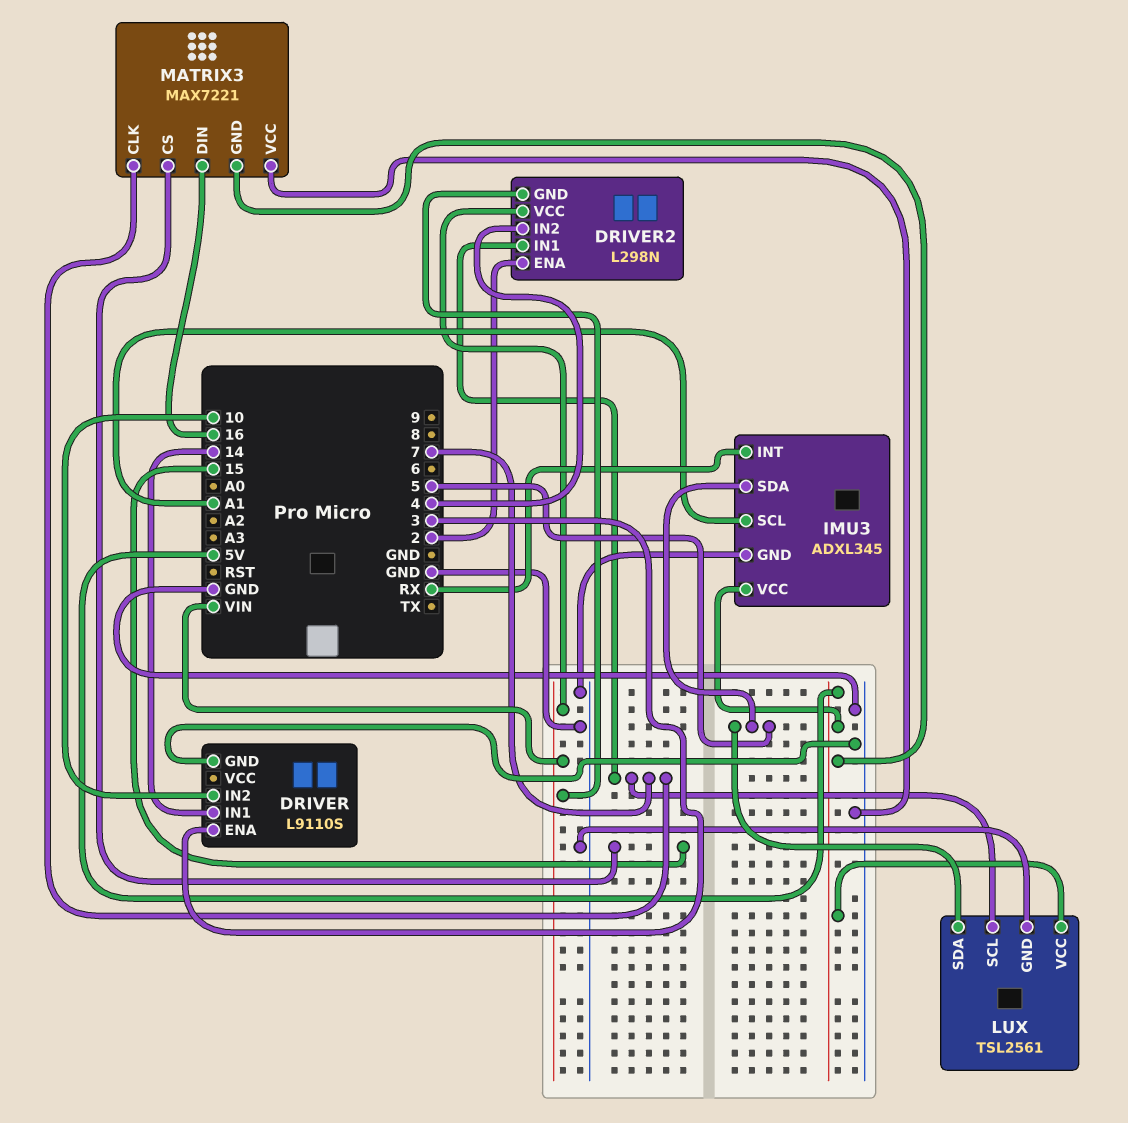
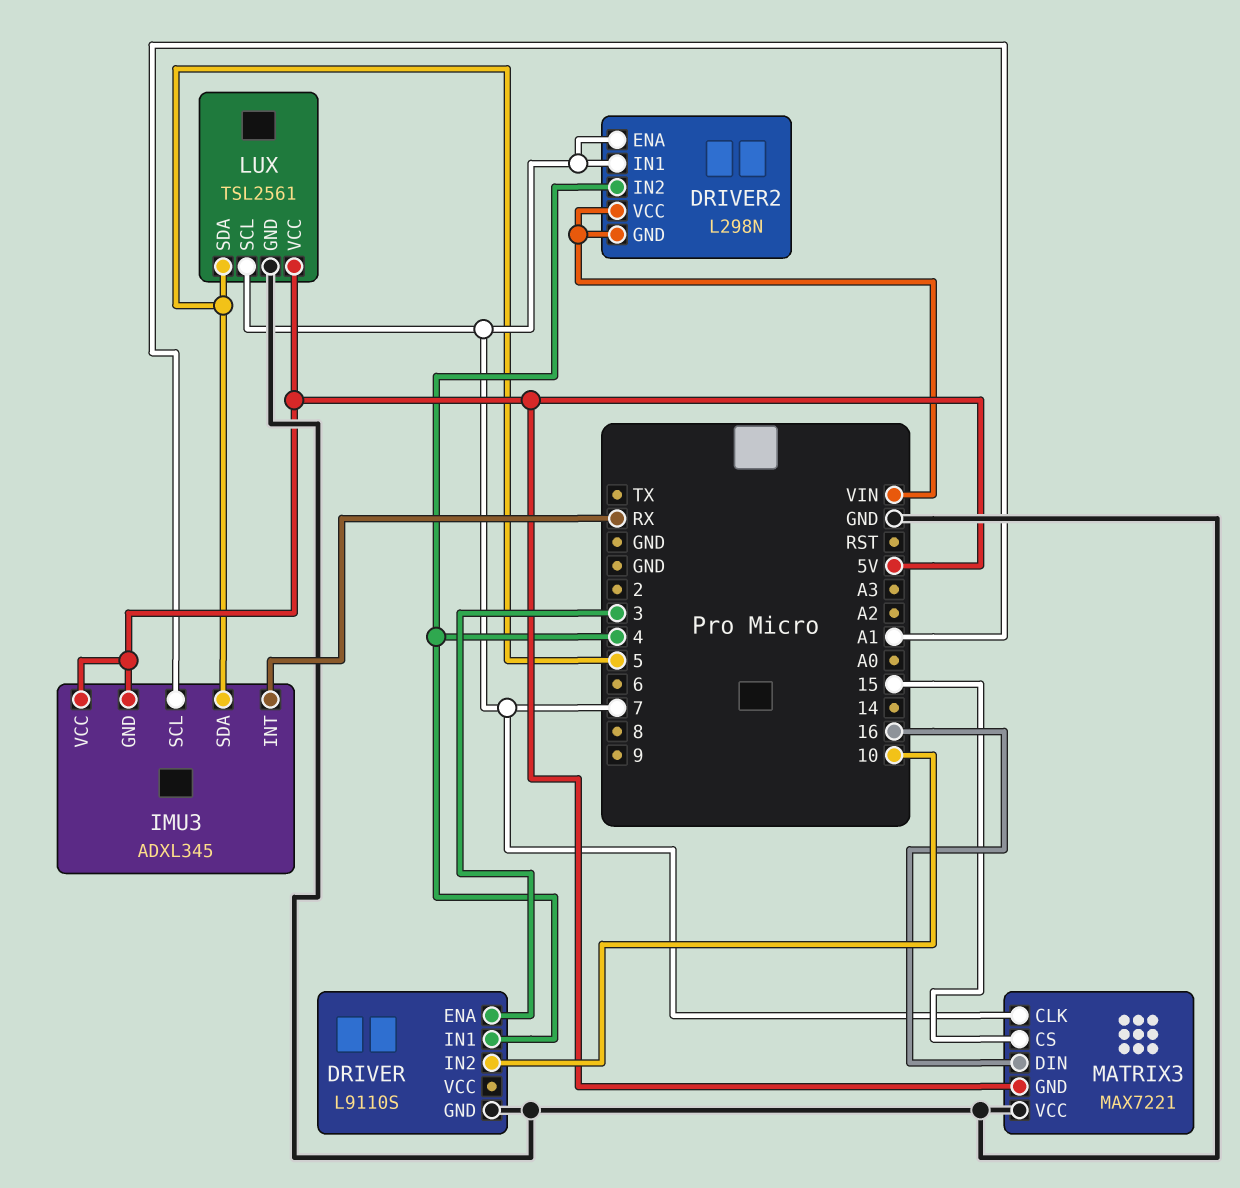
DRIVER pin IN1: 14 -> 4
DRIVER2 pin ENA: 2 -> 7
IMU3 pin GND: GND -> 5V

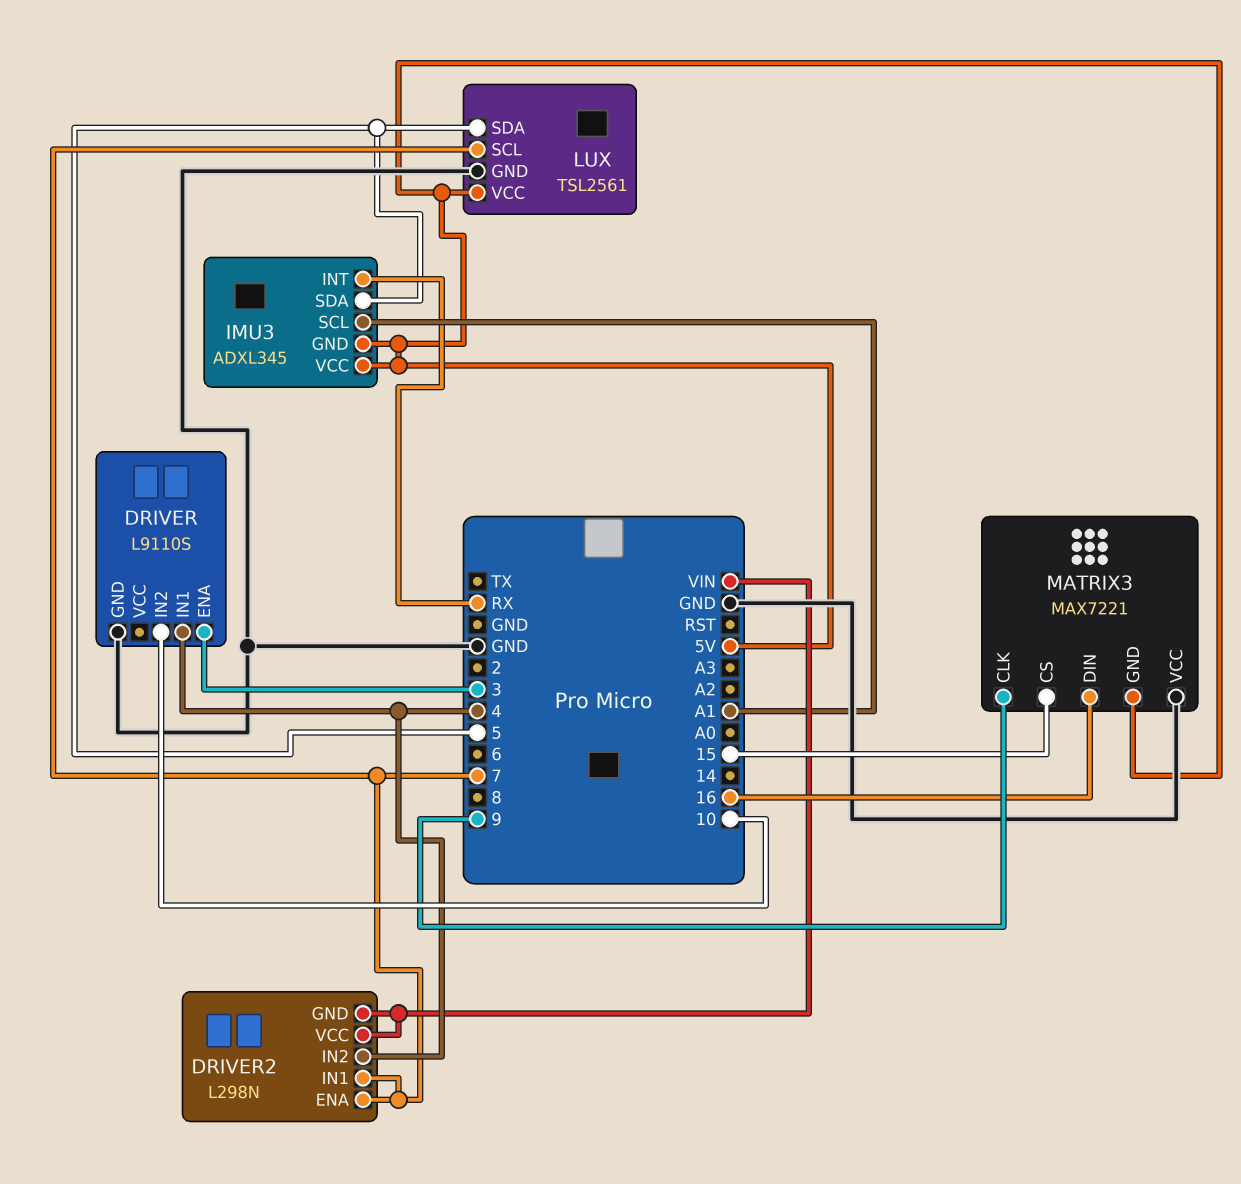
MATRIX3 pin CLK: 7 -> 9

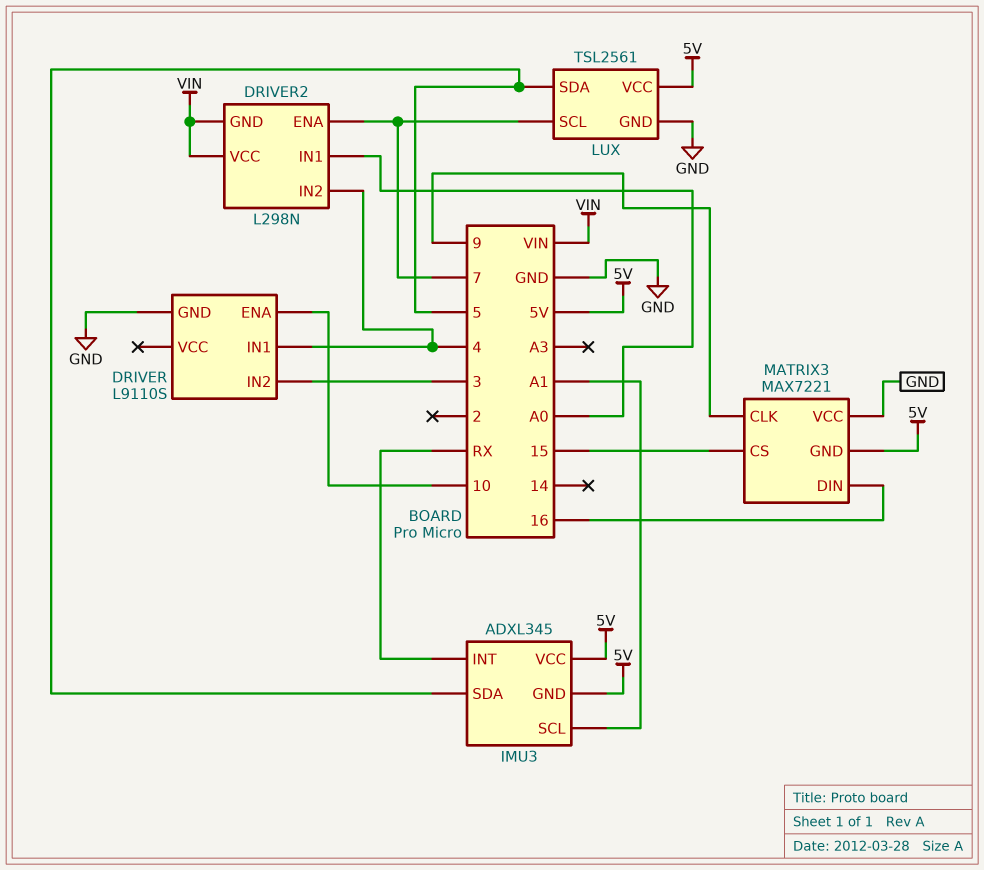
DRIVER pin ENA: 3 -> 10
DRIVER pin IN2: 10 -> 3
DRIVER2 pin IN1: 7 -> A0

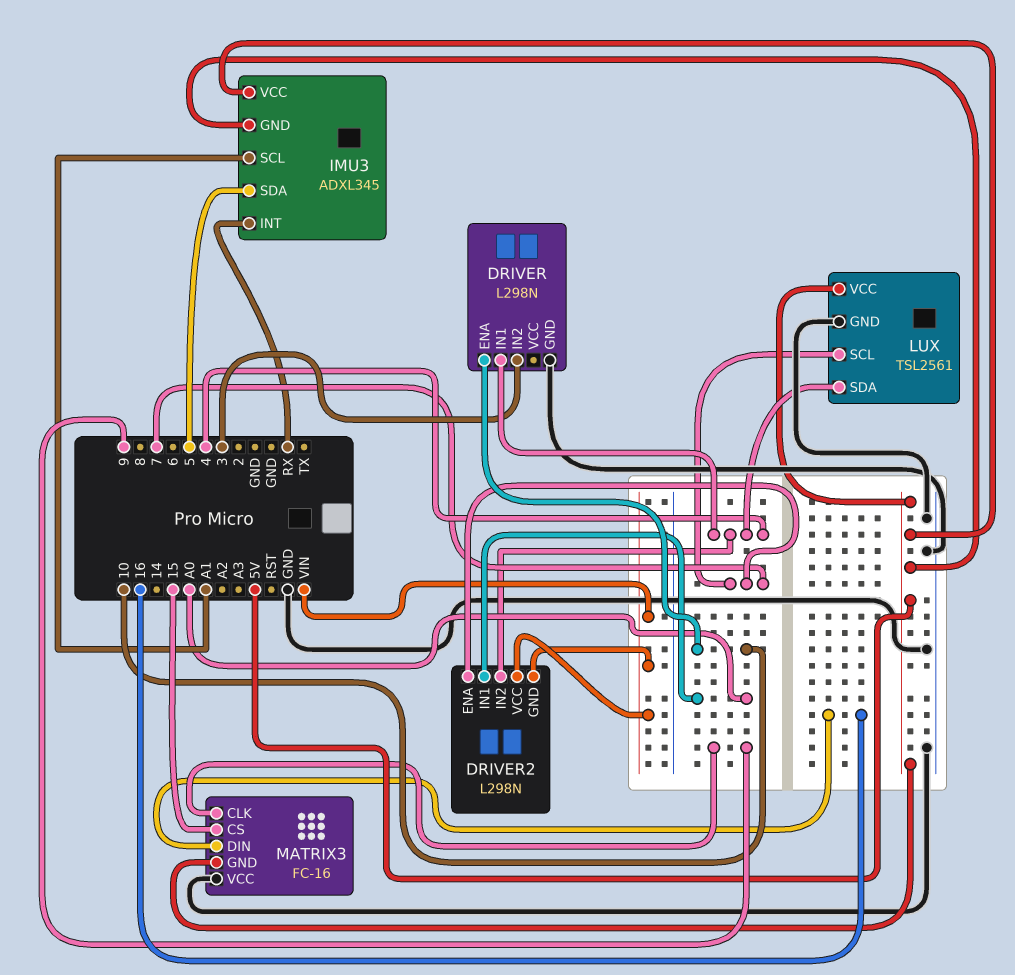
DRIVER: L9110S -> L298N
LUX pin SDA: 5 -> 4
MATRIX3: MAX7221 -> FC-16

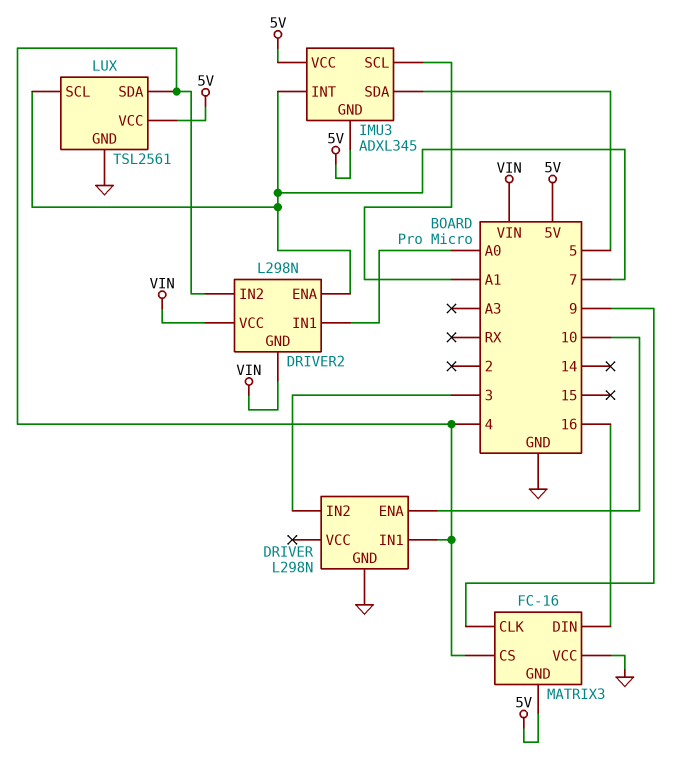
IMU3 pin INT: RX -> 7
MATRIX3 pin CS: 15 -> 4

